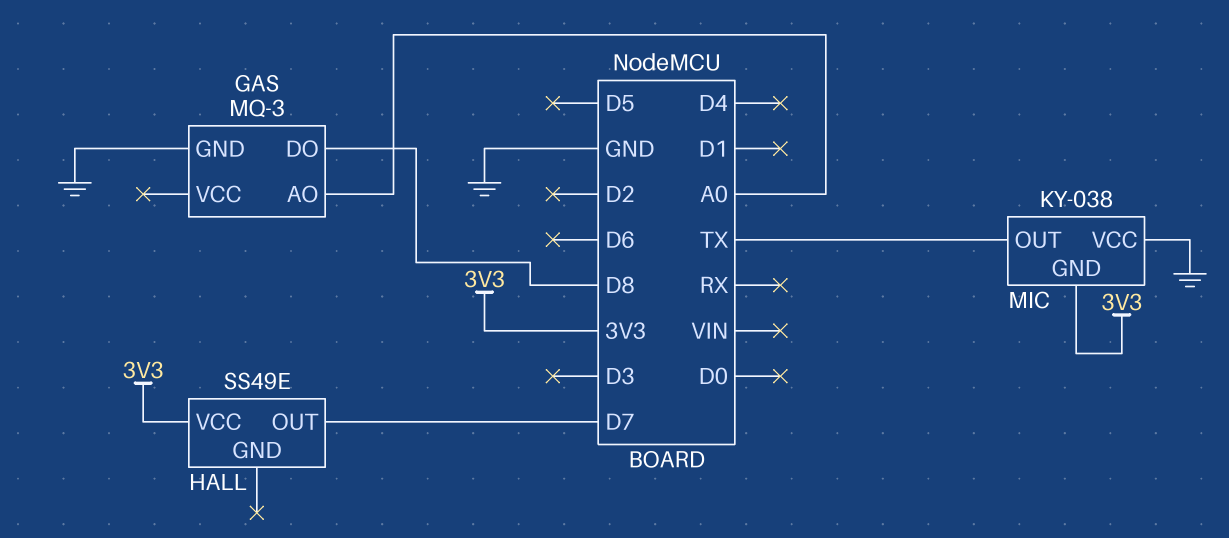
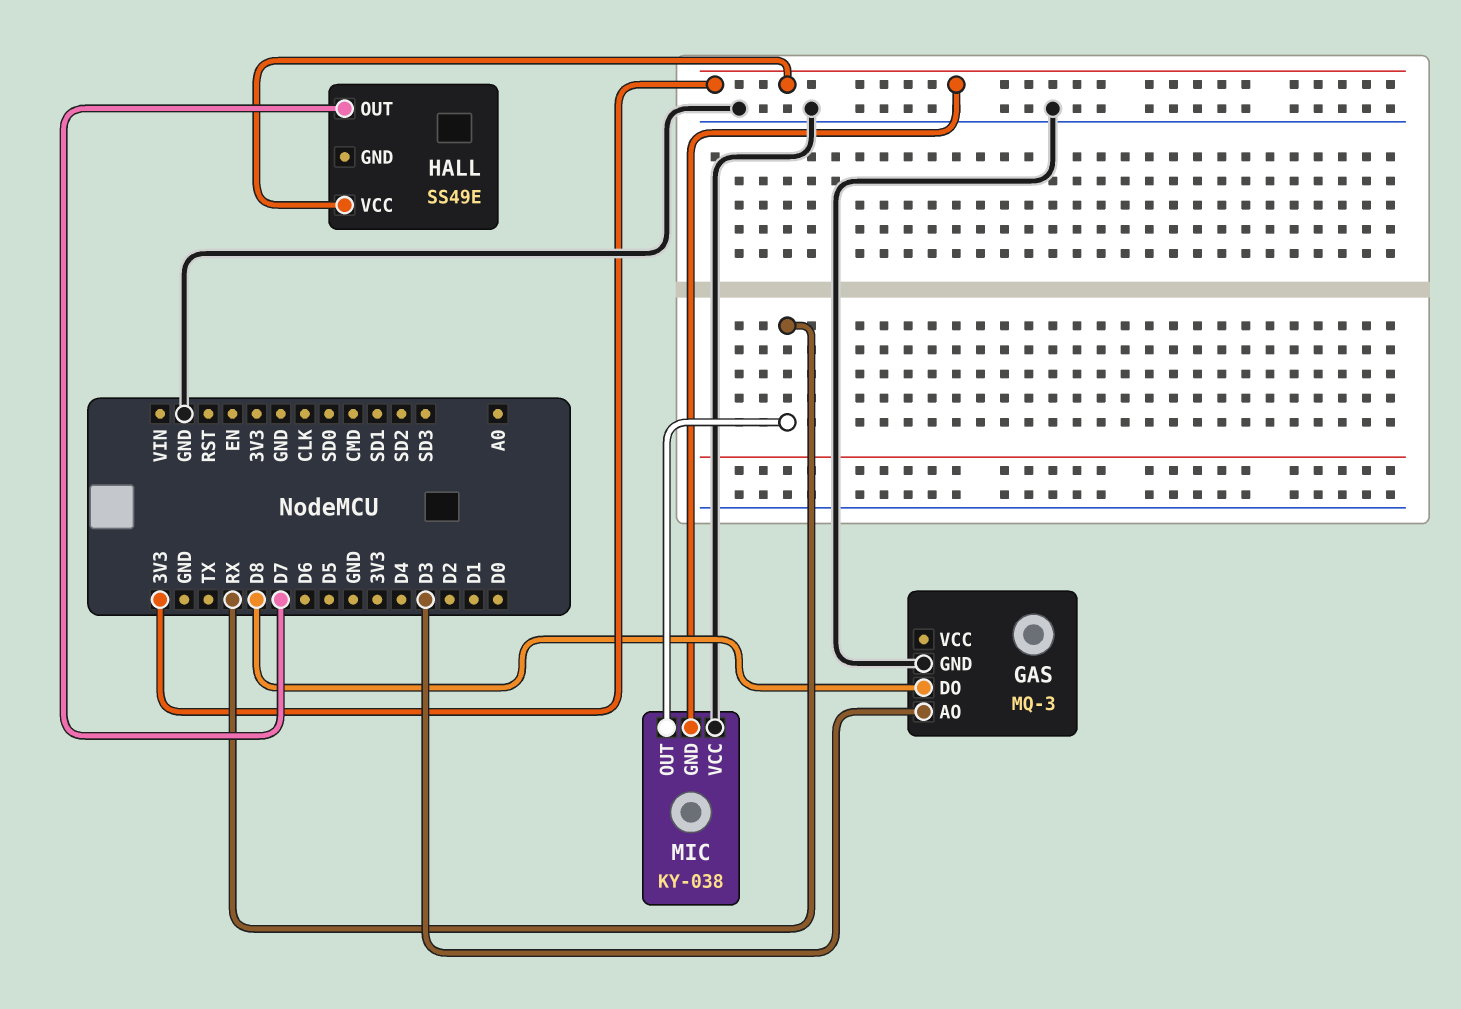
GAS pin AO: A0 -> D3
MIC pin OUT: TX -> RX

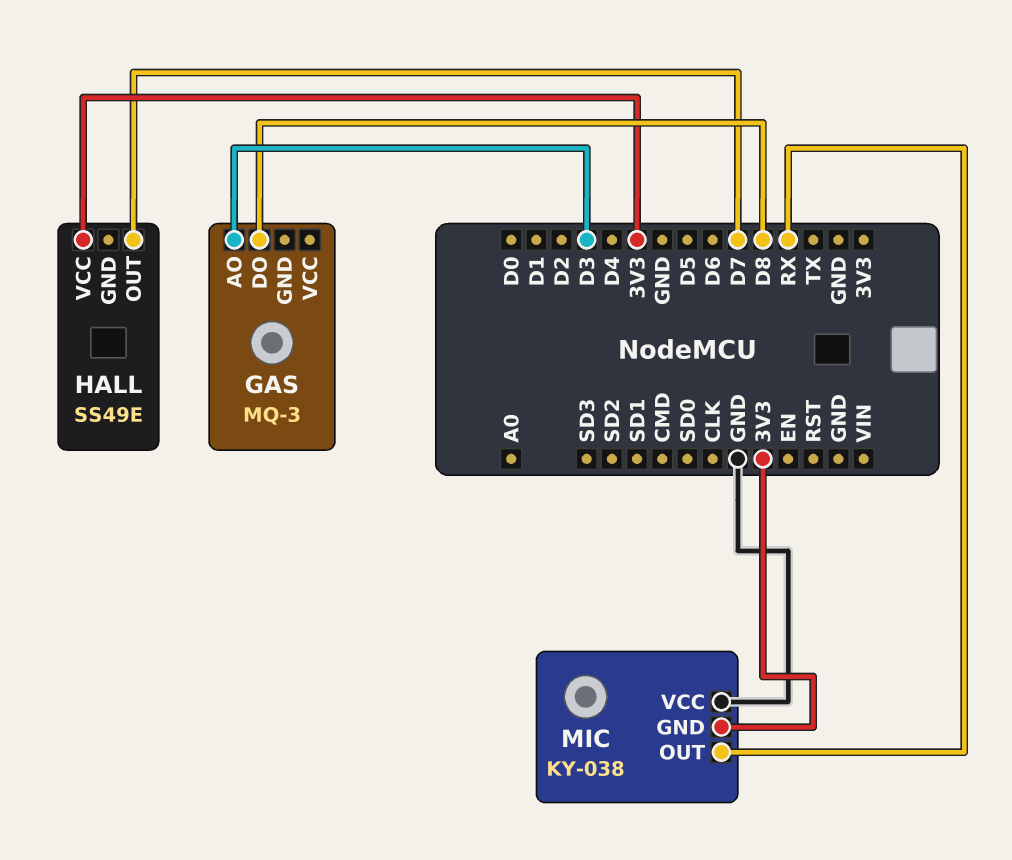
GAS pin GND: GND -> none

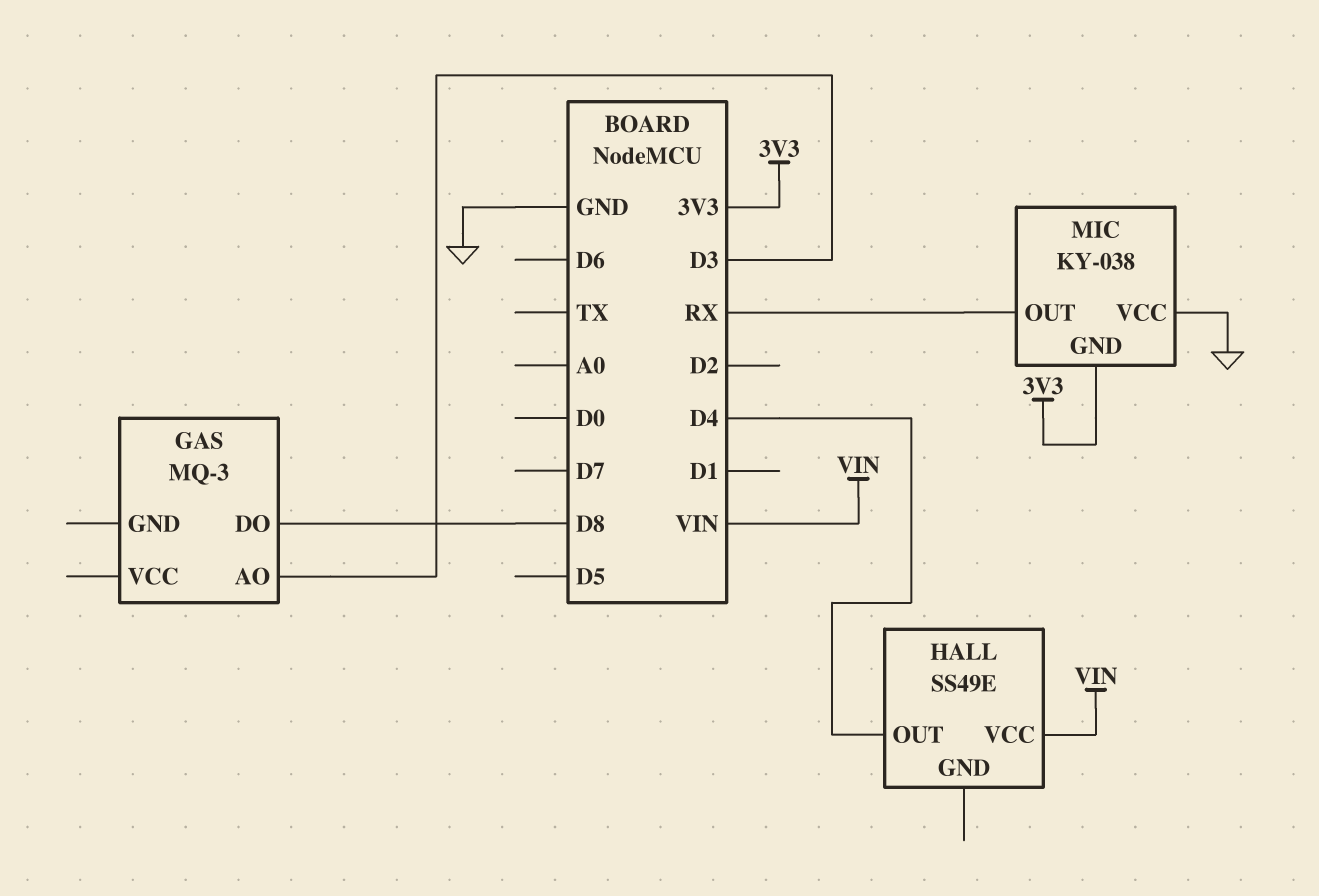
HALL pin OUT: D7 -> D4
HALL pin VCC: 3V3 -> VIN

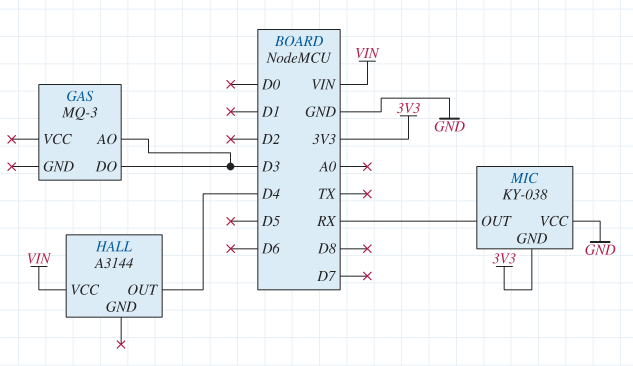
GAS pin DO: D8 -> D3
HALL: SS49E -> A3144

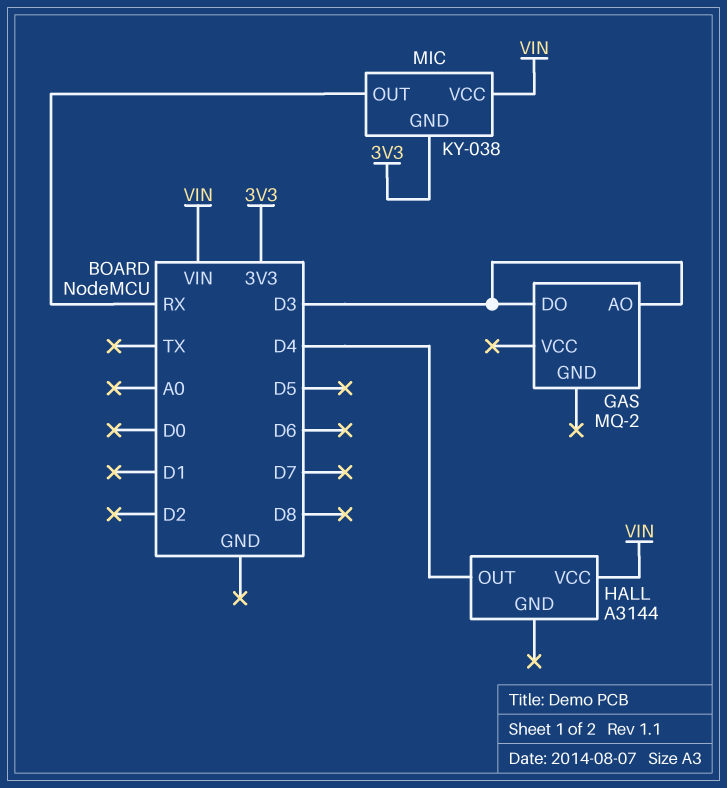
GAS: MQ-3 -> MQ-2
MIC pin VCC: GND -> VIN

